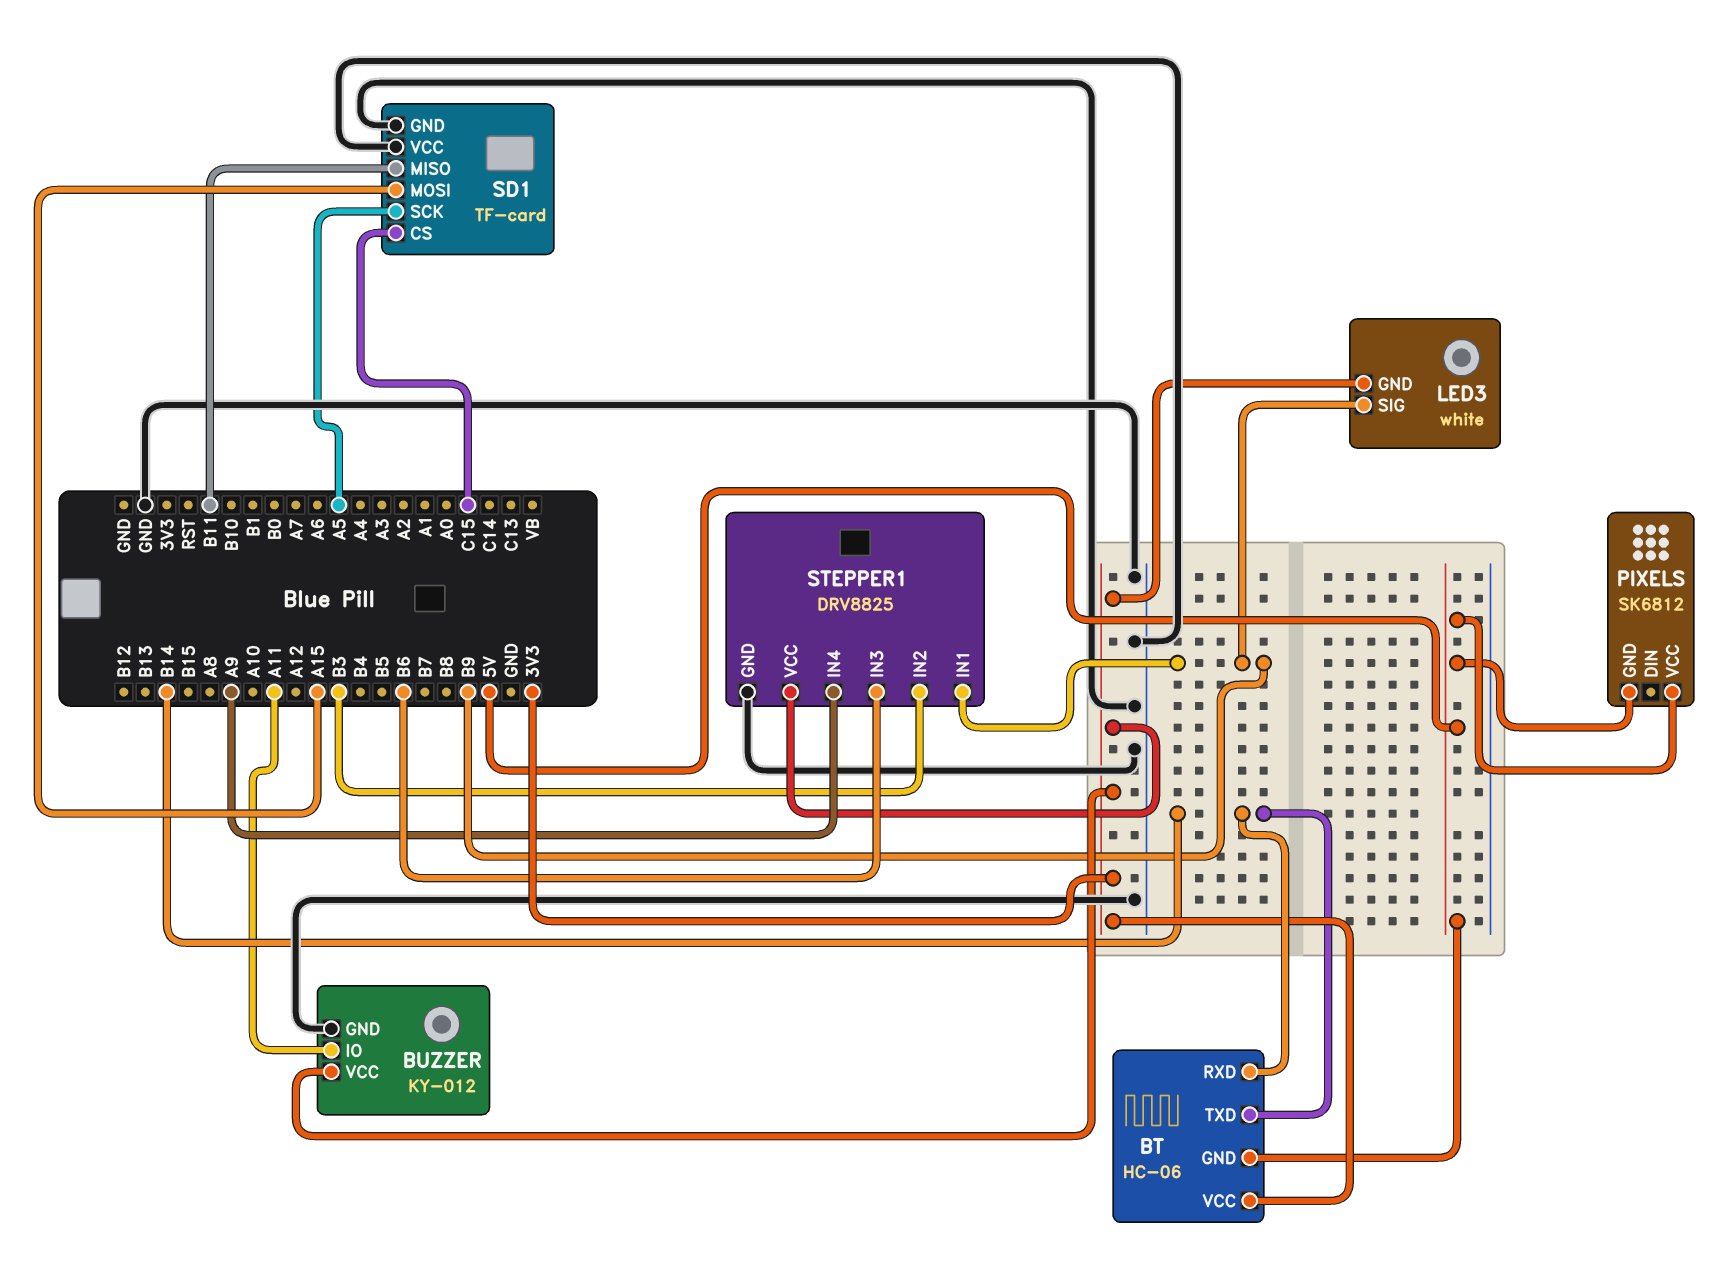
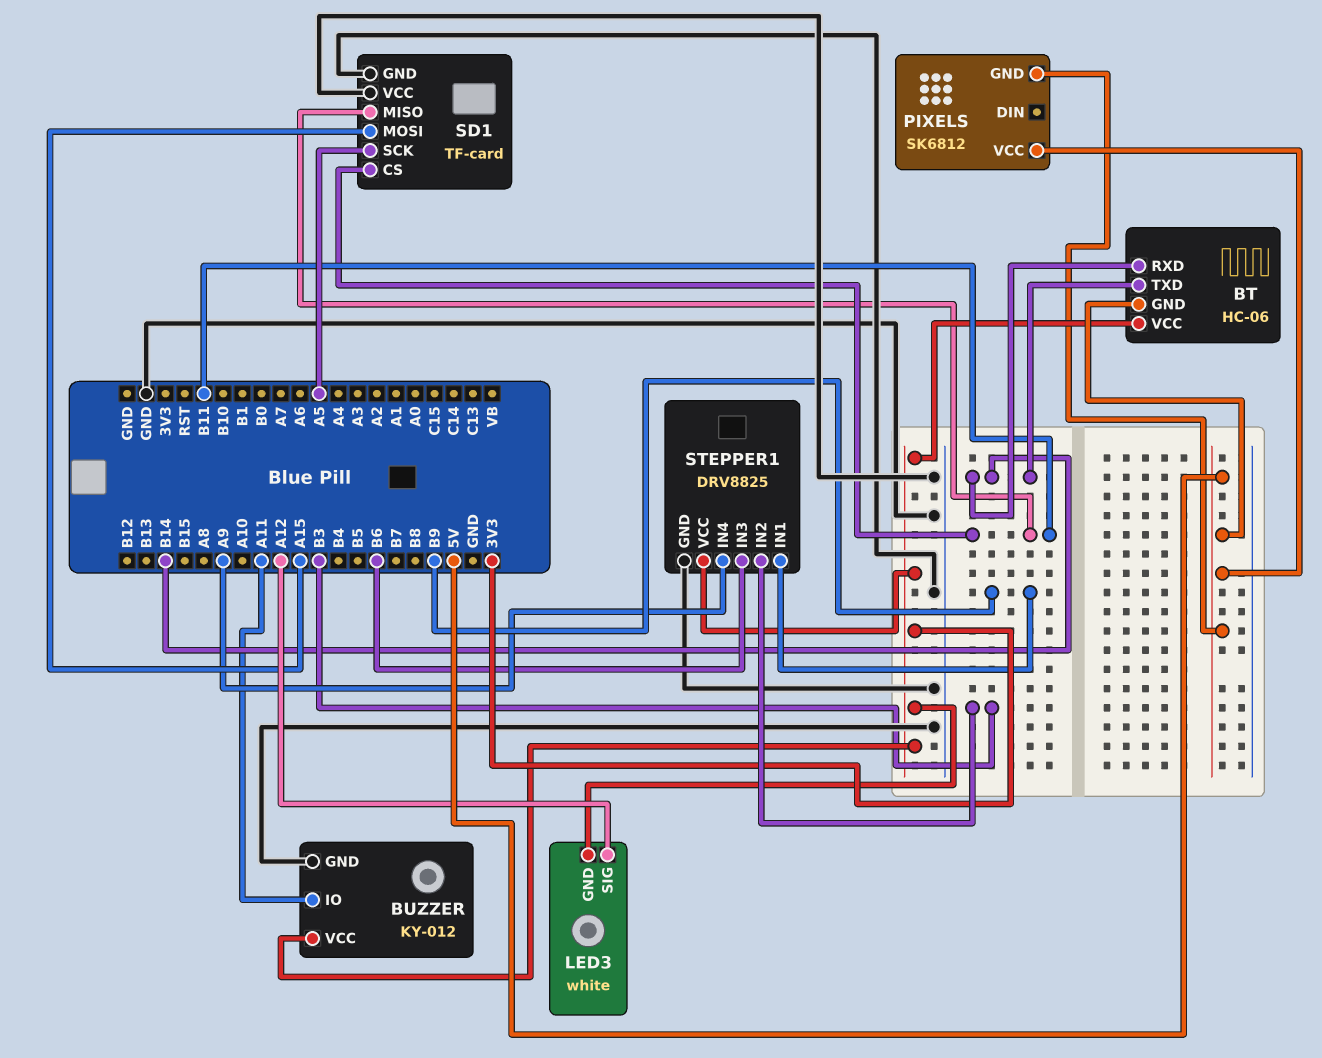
LED3 pin SIG: B9 -> A12
SD1 pin CS: C15 -> B11

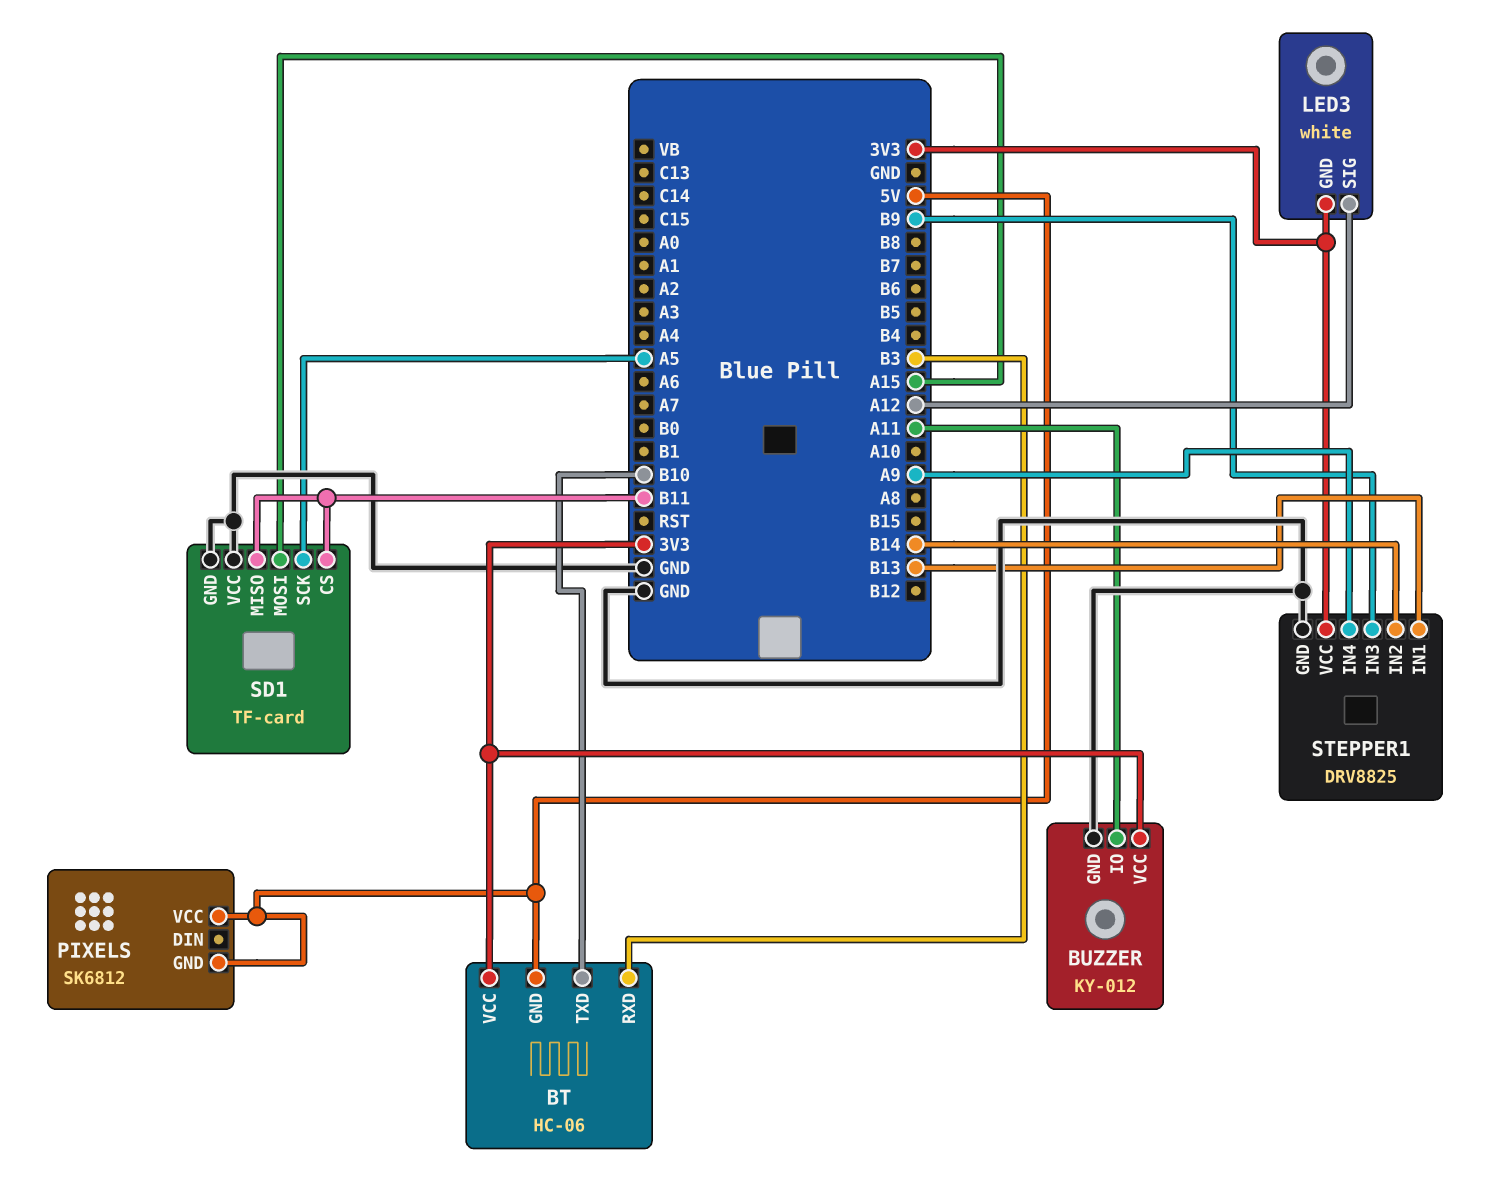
BT pin RXD: B14 -> B3
BT pin TXD: B14 -> B10
STEPPER1 pin IN1: B9 -> B13
STEPPER1 pin IN2: B3 -> B14
STEPPER1 pin IN3: B6 -> B9

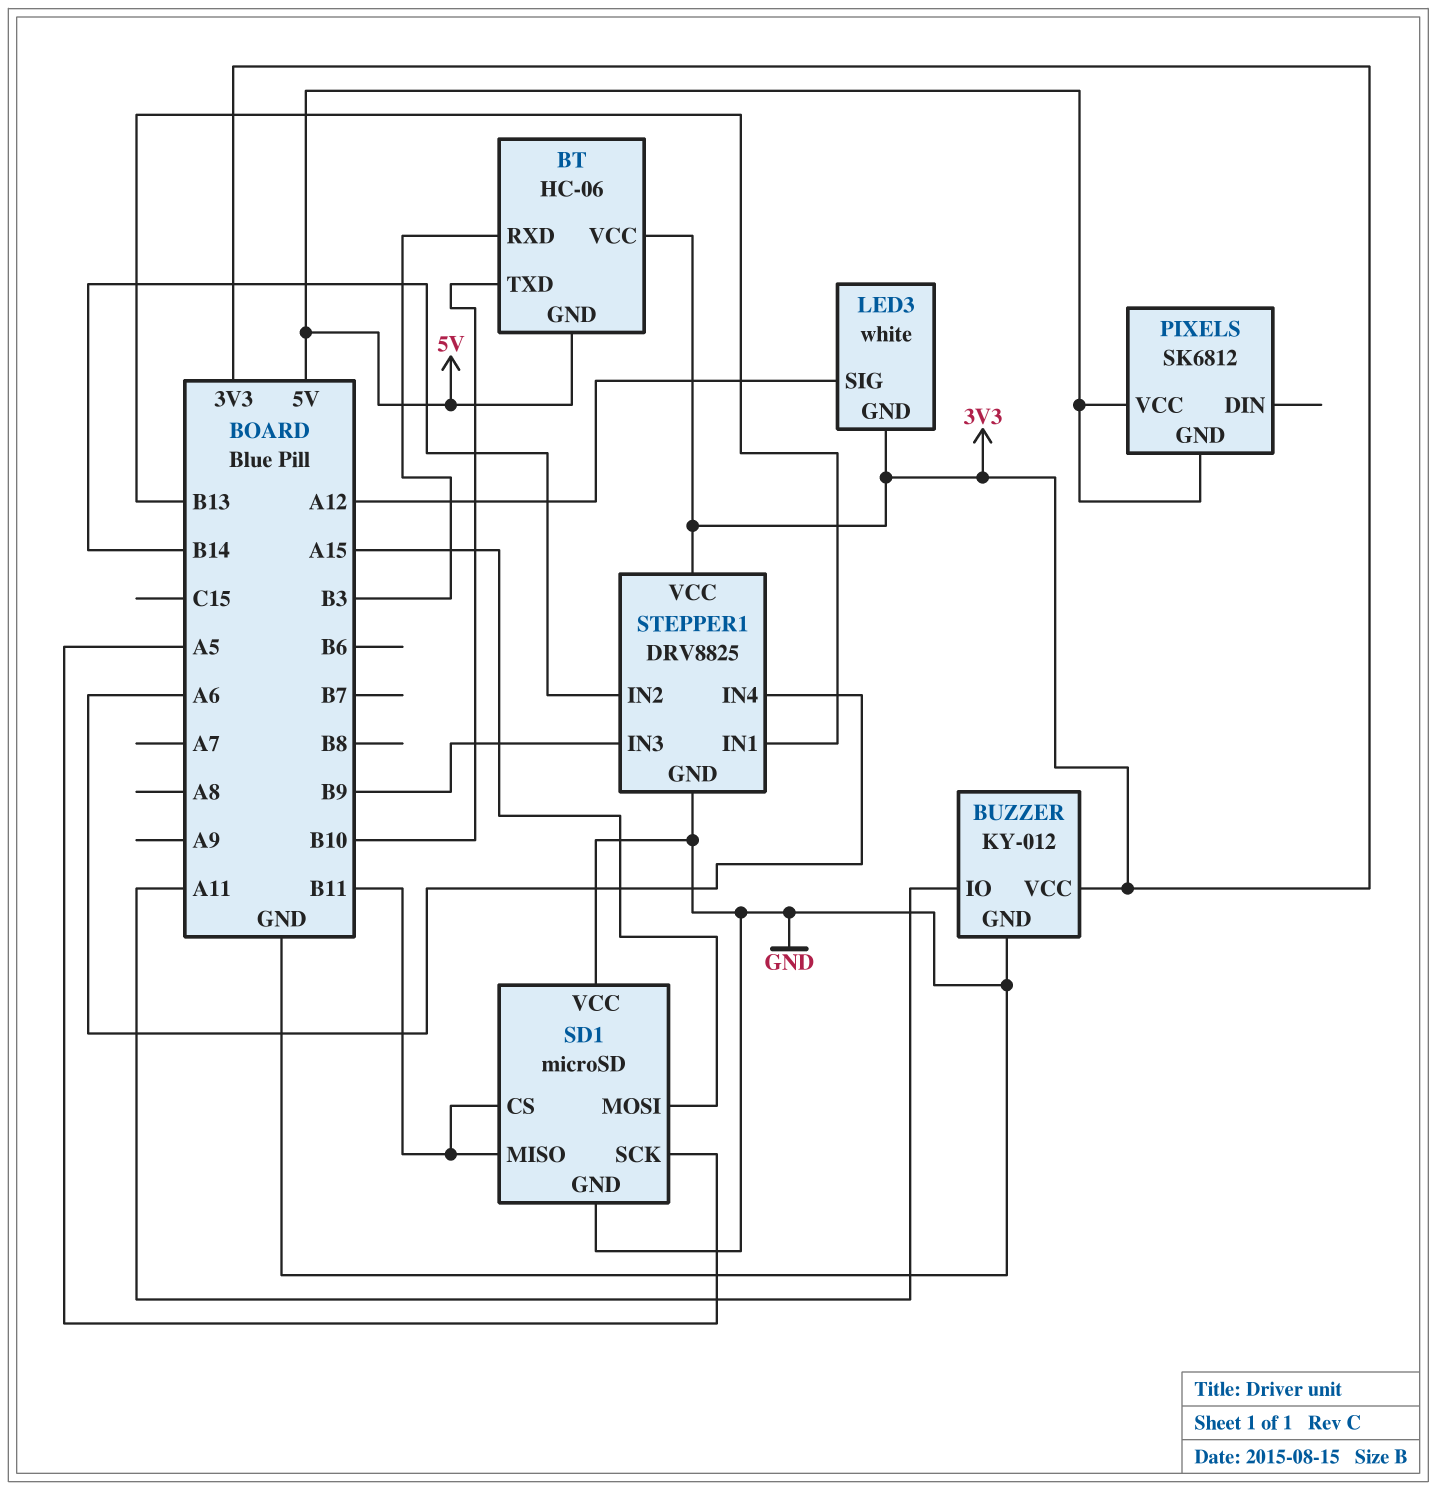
SD1: TF-card -> microSD
STEPPER1 pin IN4: A9 -> A6

